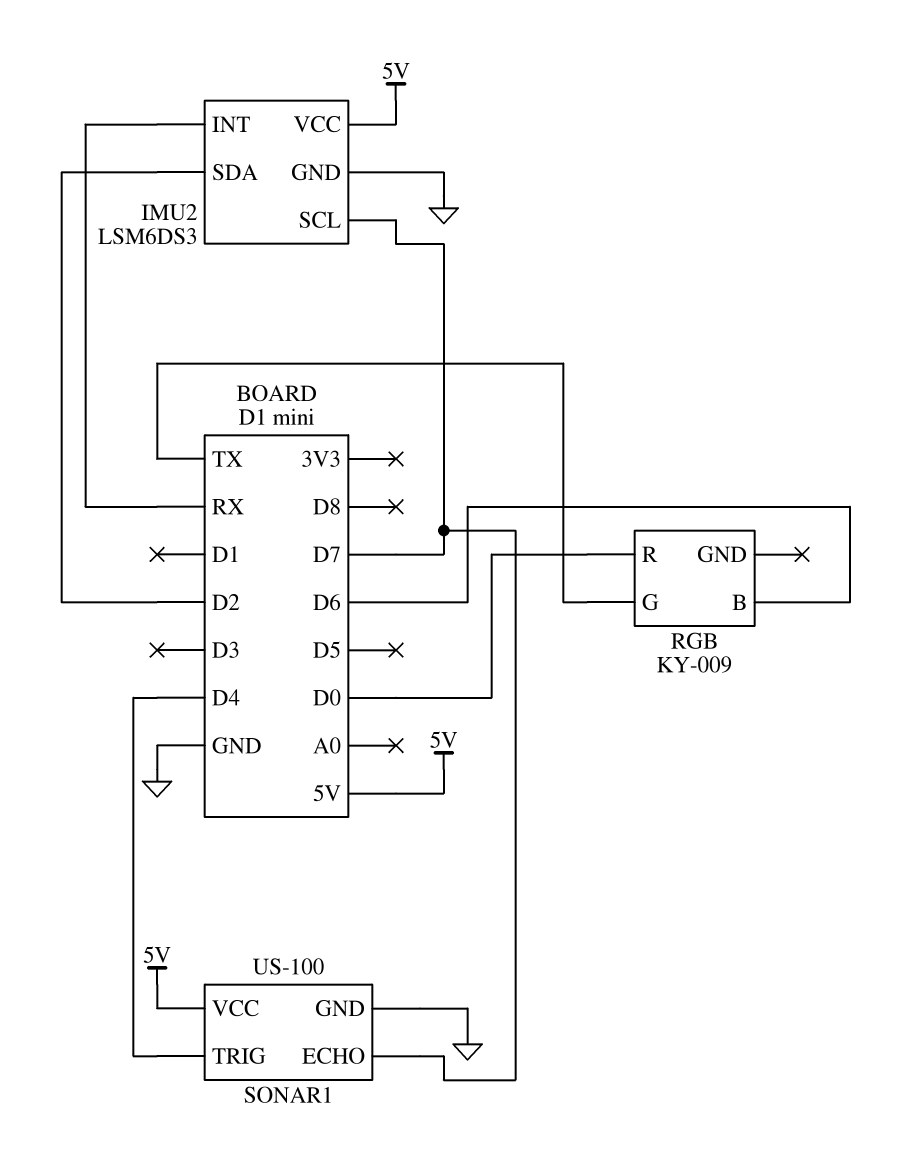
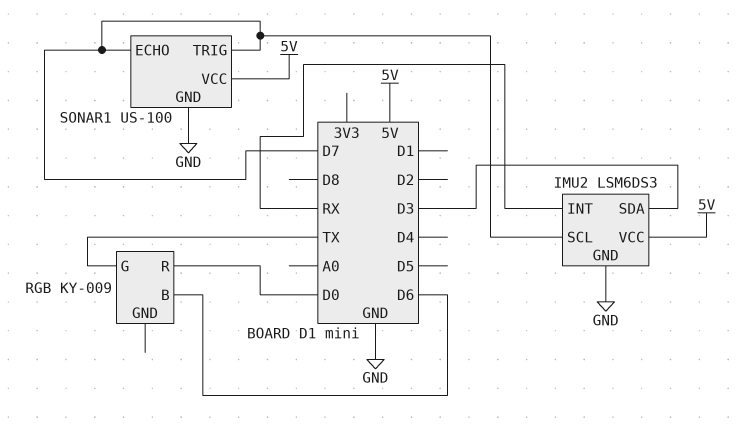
IMU2 pin SDA: D2 -> D3
SONAR1 pin TRIG: D4 -> D7

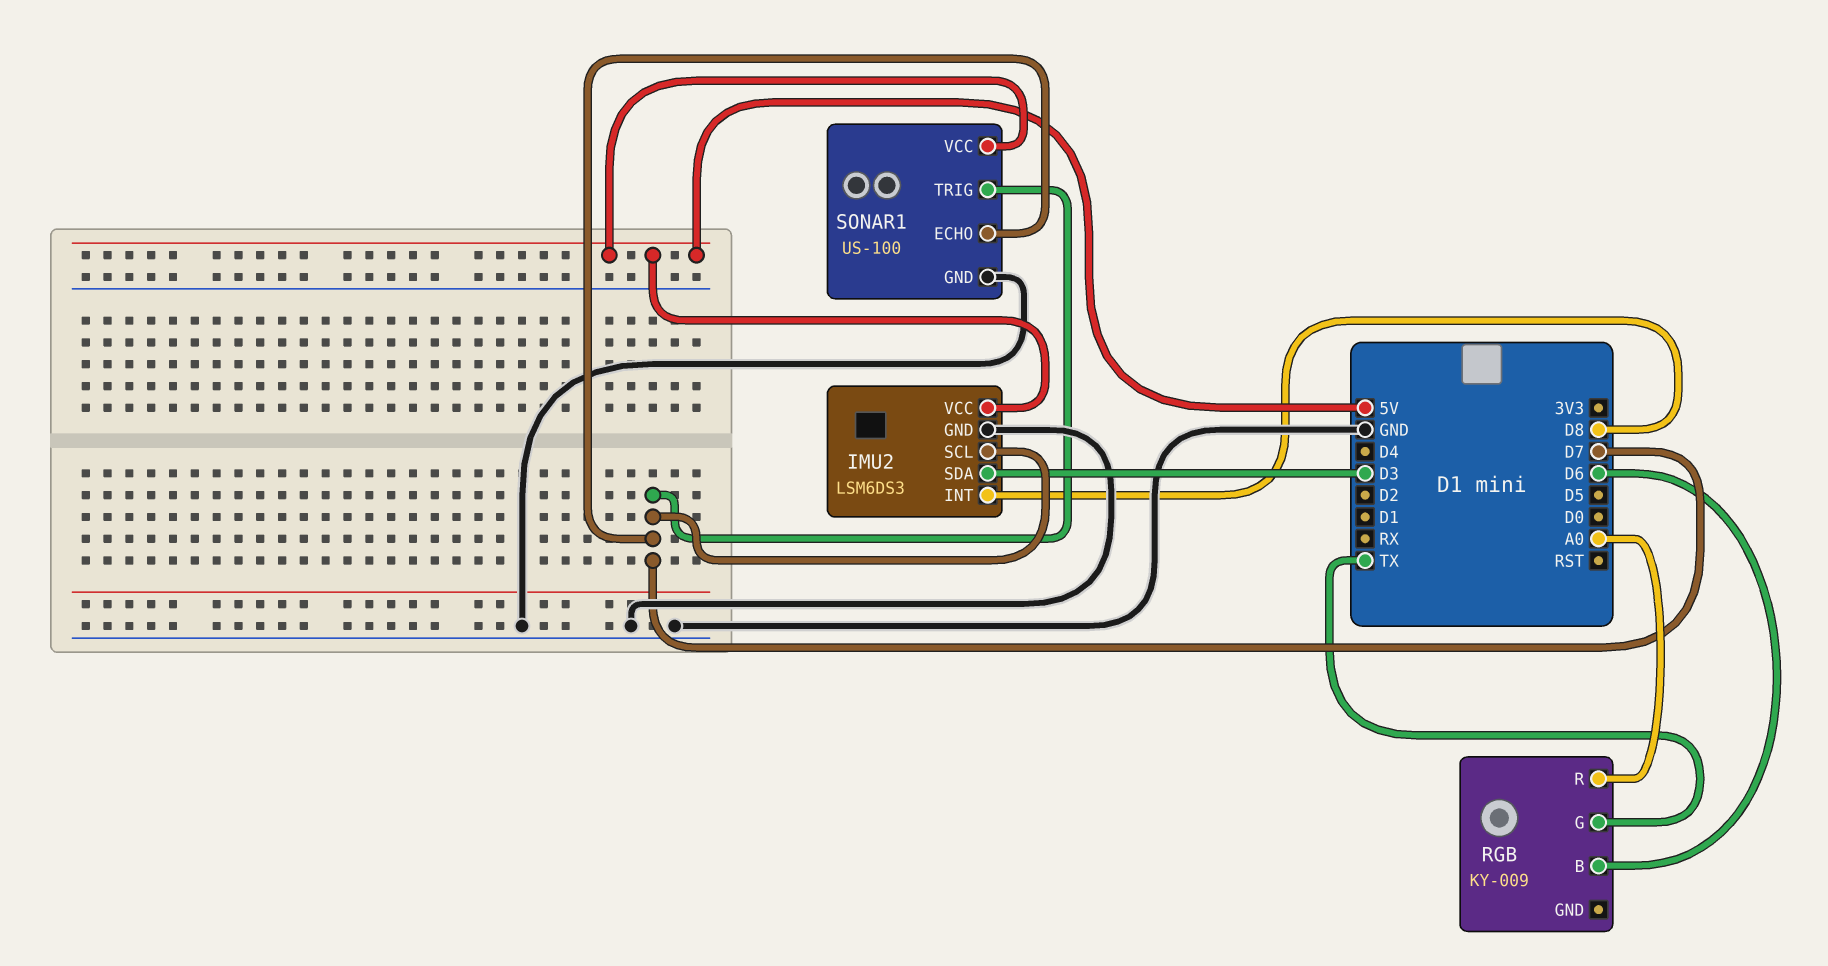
IMU2 pin INT: RX -> D8
RGB pin R: D0 -> A0

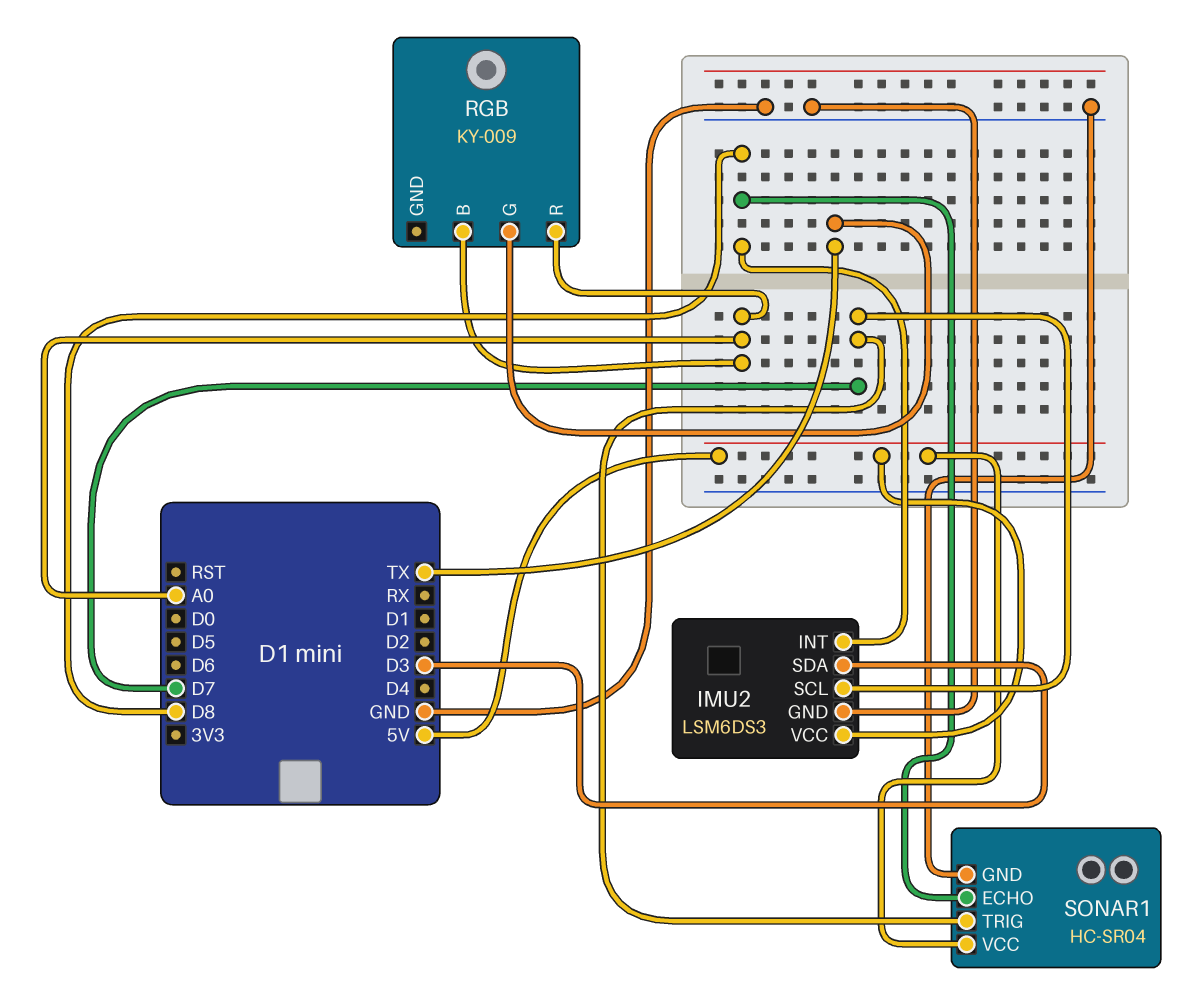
RGB pin B: D6 -> A0
SONAR1: US-100 -> HC-SR04
SONAR1 pin ECHO: D7 -> D8

